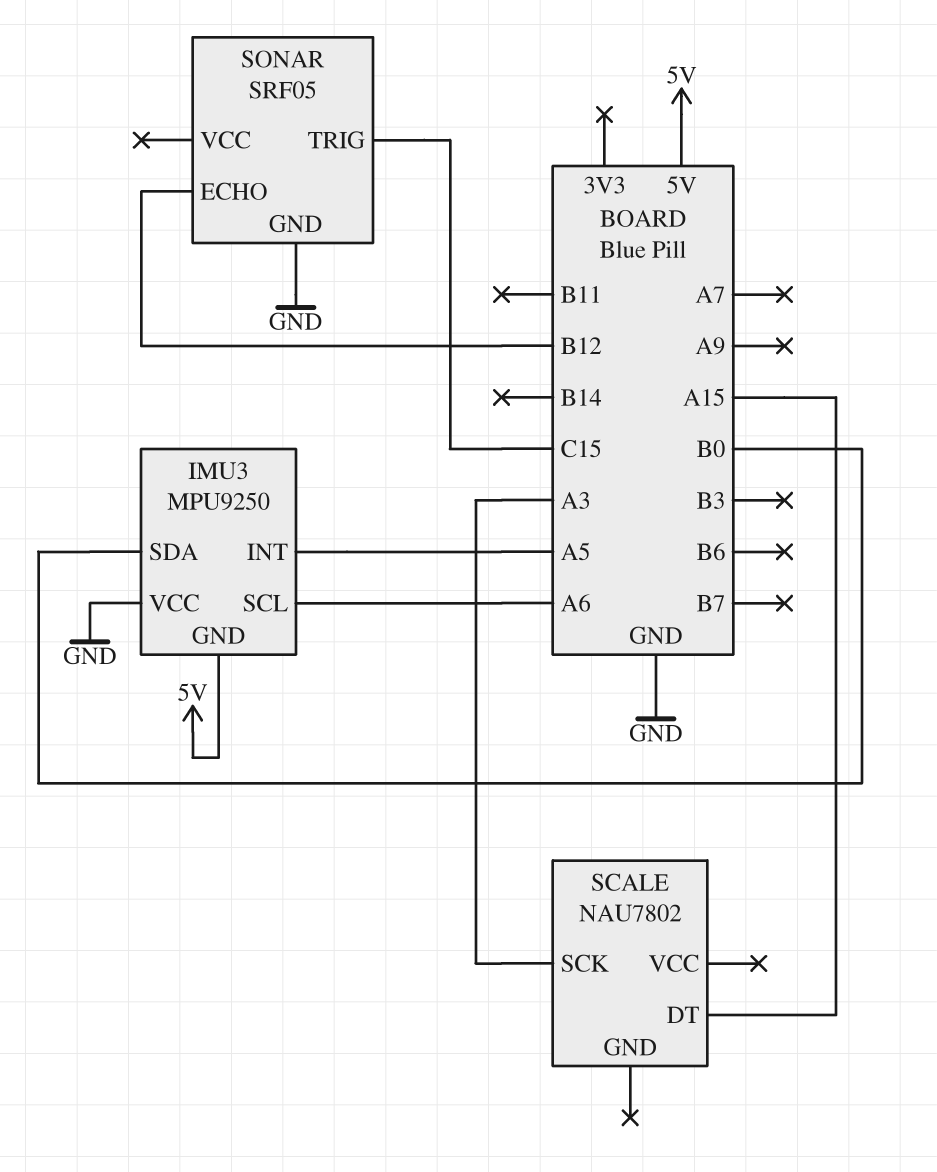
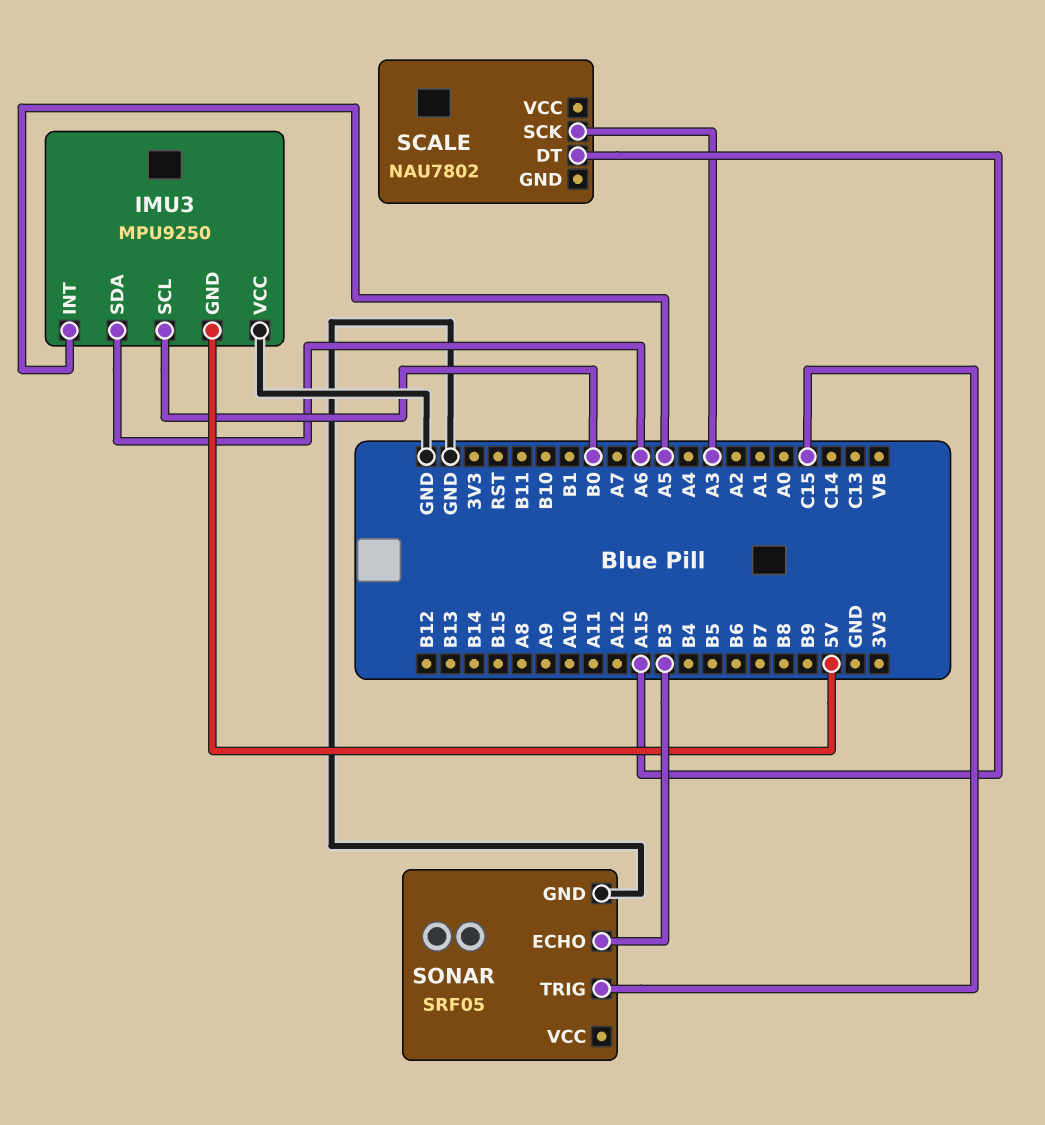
IMU3 pin SCL: A6 -> B0
IMU3 pin SDA: B0 -> A6
SONAR pin ECHO: B12 -> B3

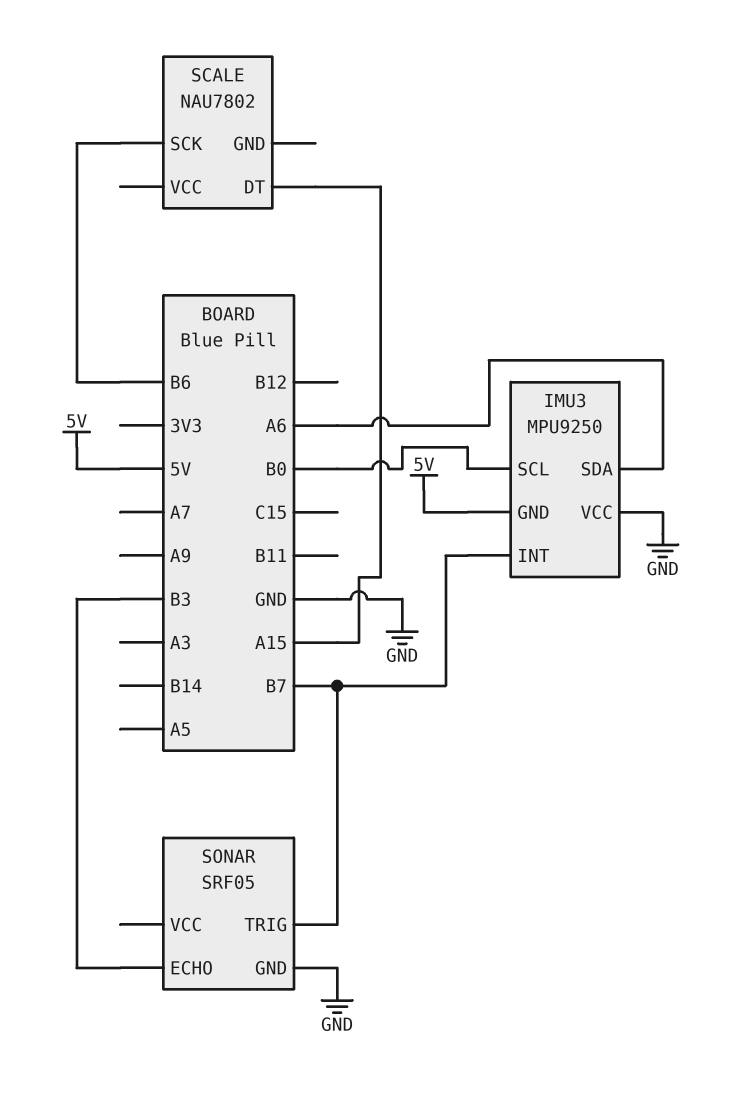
IMU3 pin INT: A5 -> B7
SCALE pin SCK: A3 -> B6
SONAR pin TRIG: C15 -> B7

